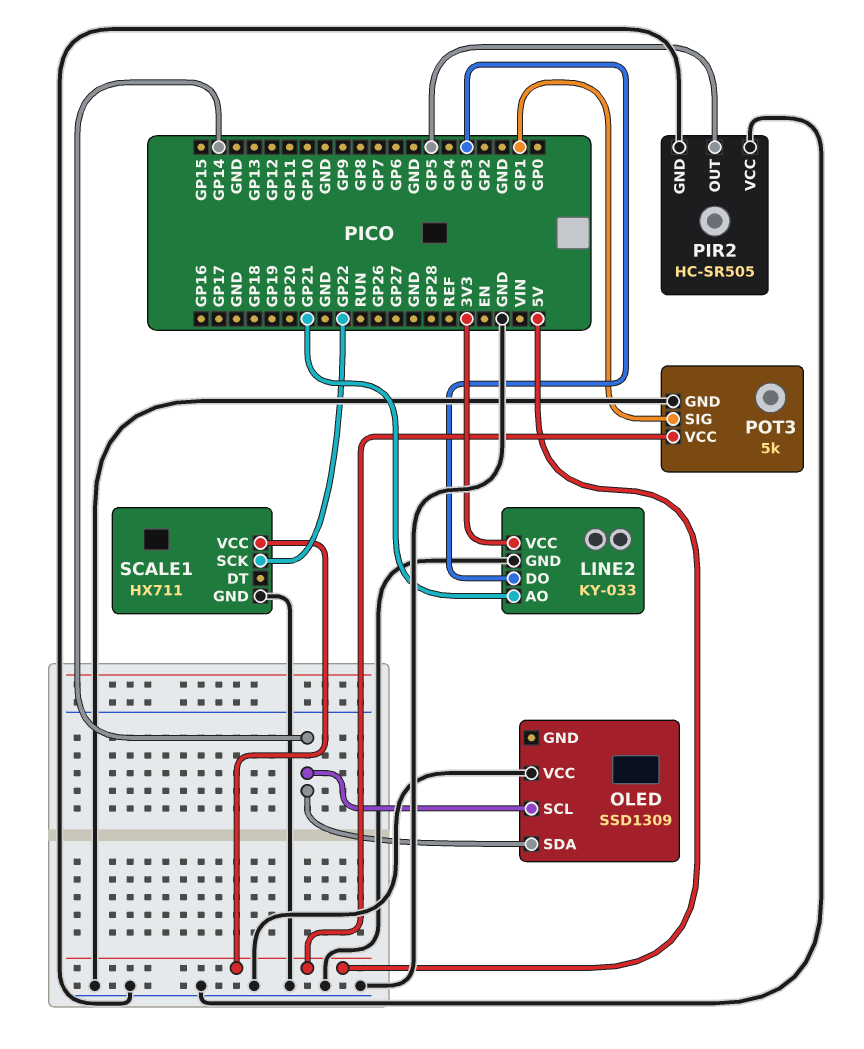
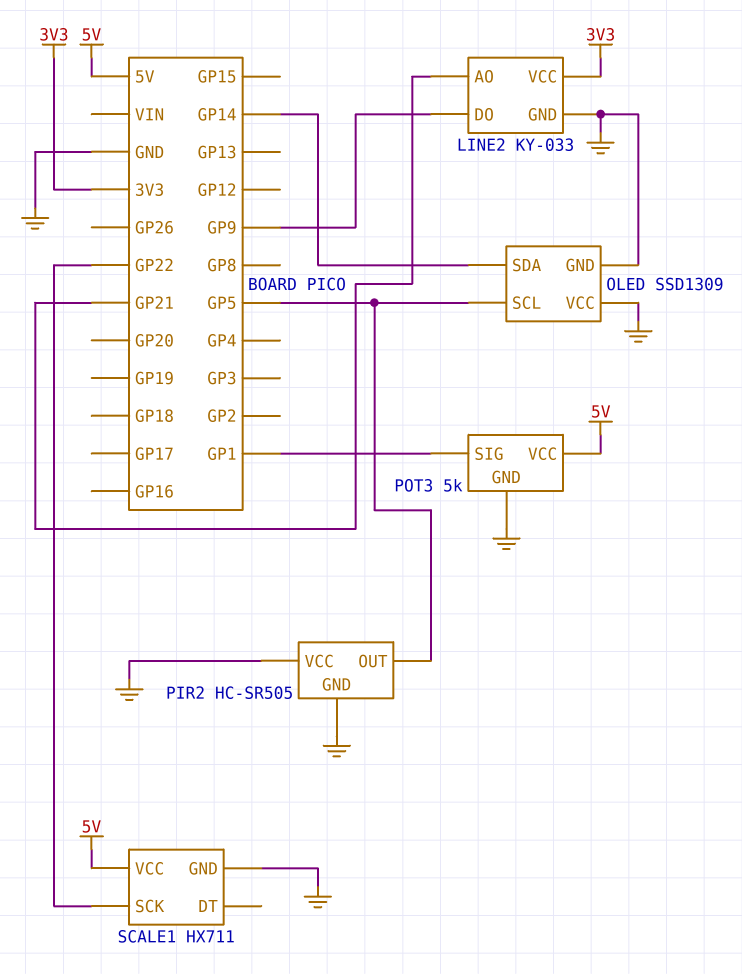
LINE2 pin DO: GP3 -> GP9
OLED pin GND: none -> GND
OLED pin SCL: GP14 -> GP5

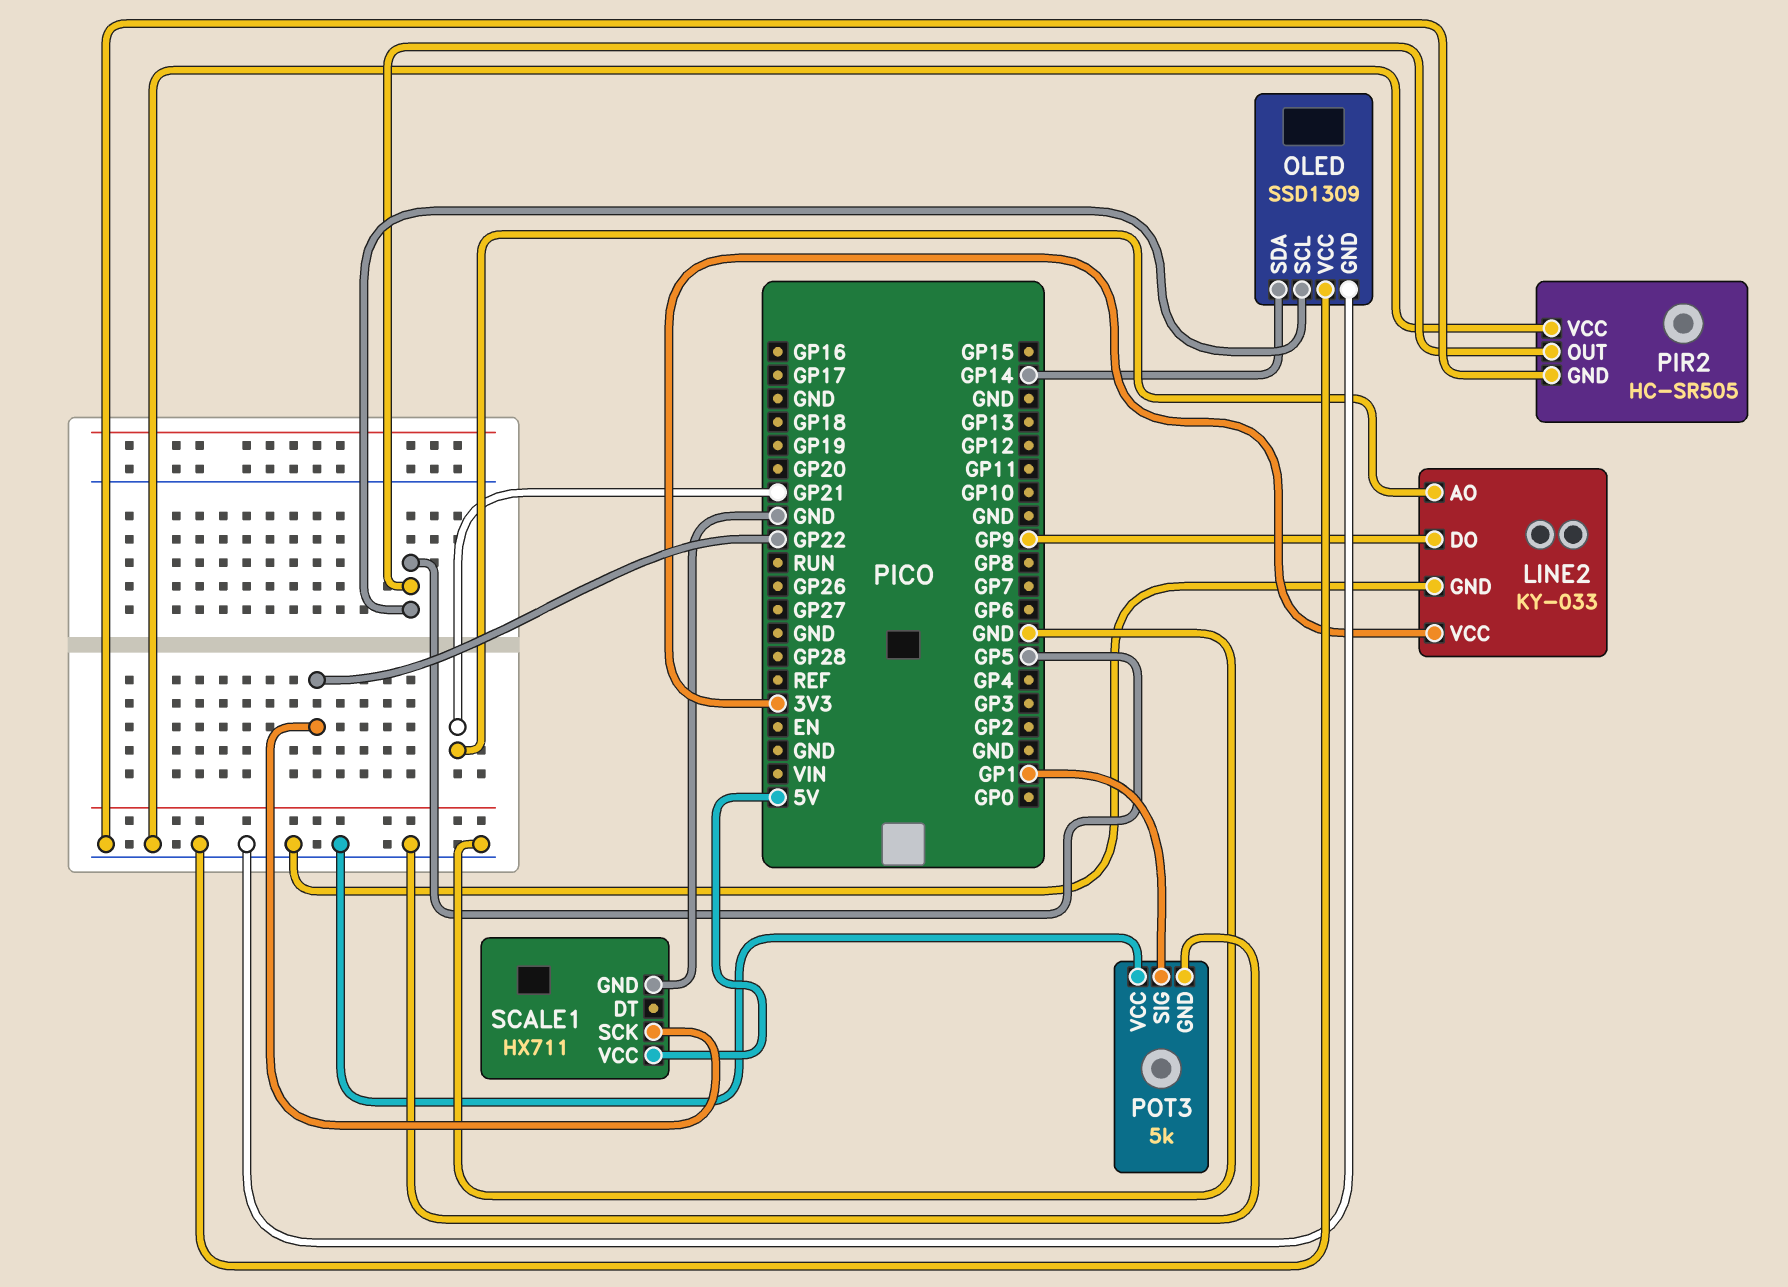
POT3 pin VCC: 5V -> GND

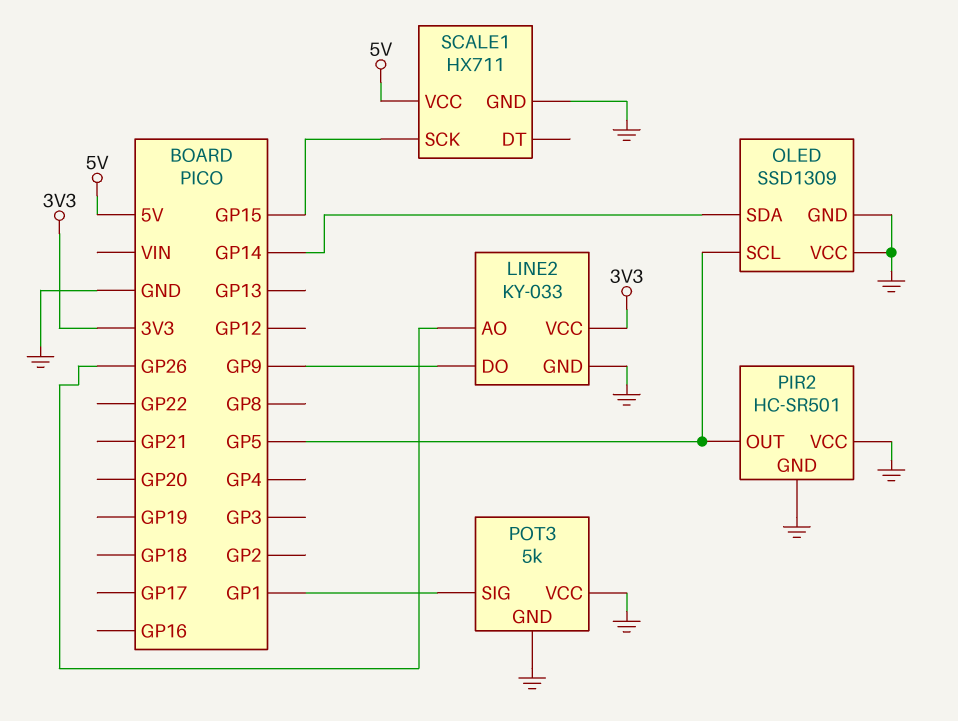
LINE2 pin AO: GP21 -> GP26
PIR2: HC-SR505 -> HC-SR501
SCALE1 pin SCK: GP22 -> GP15

